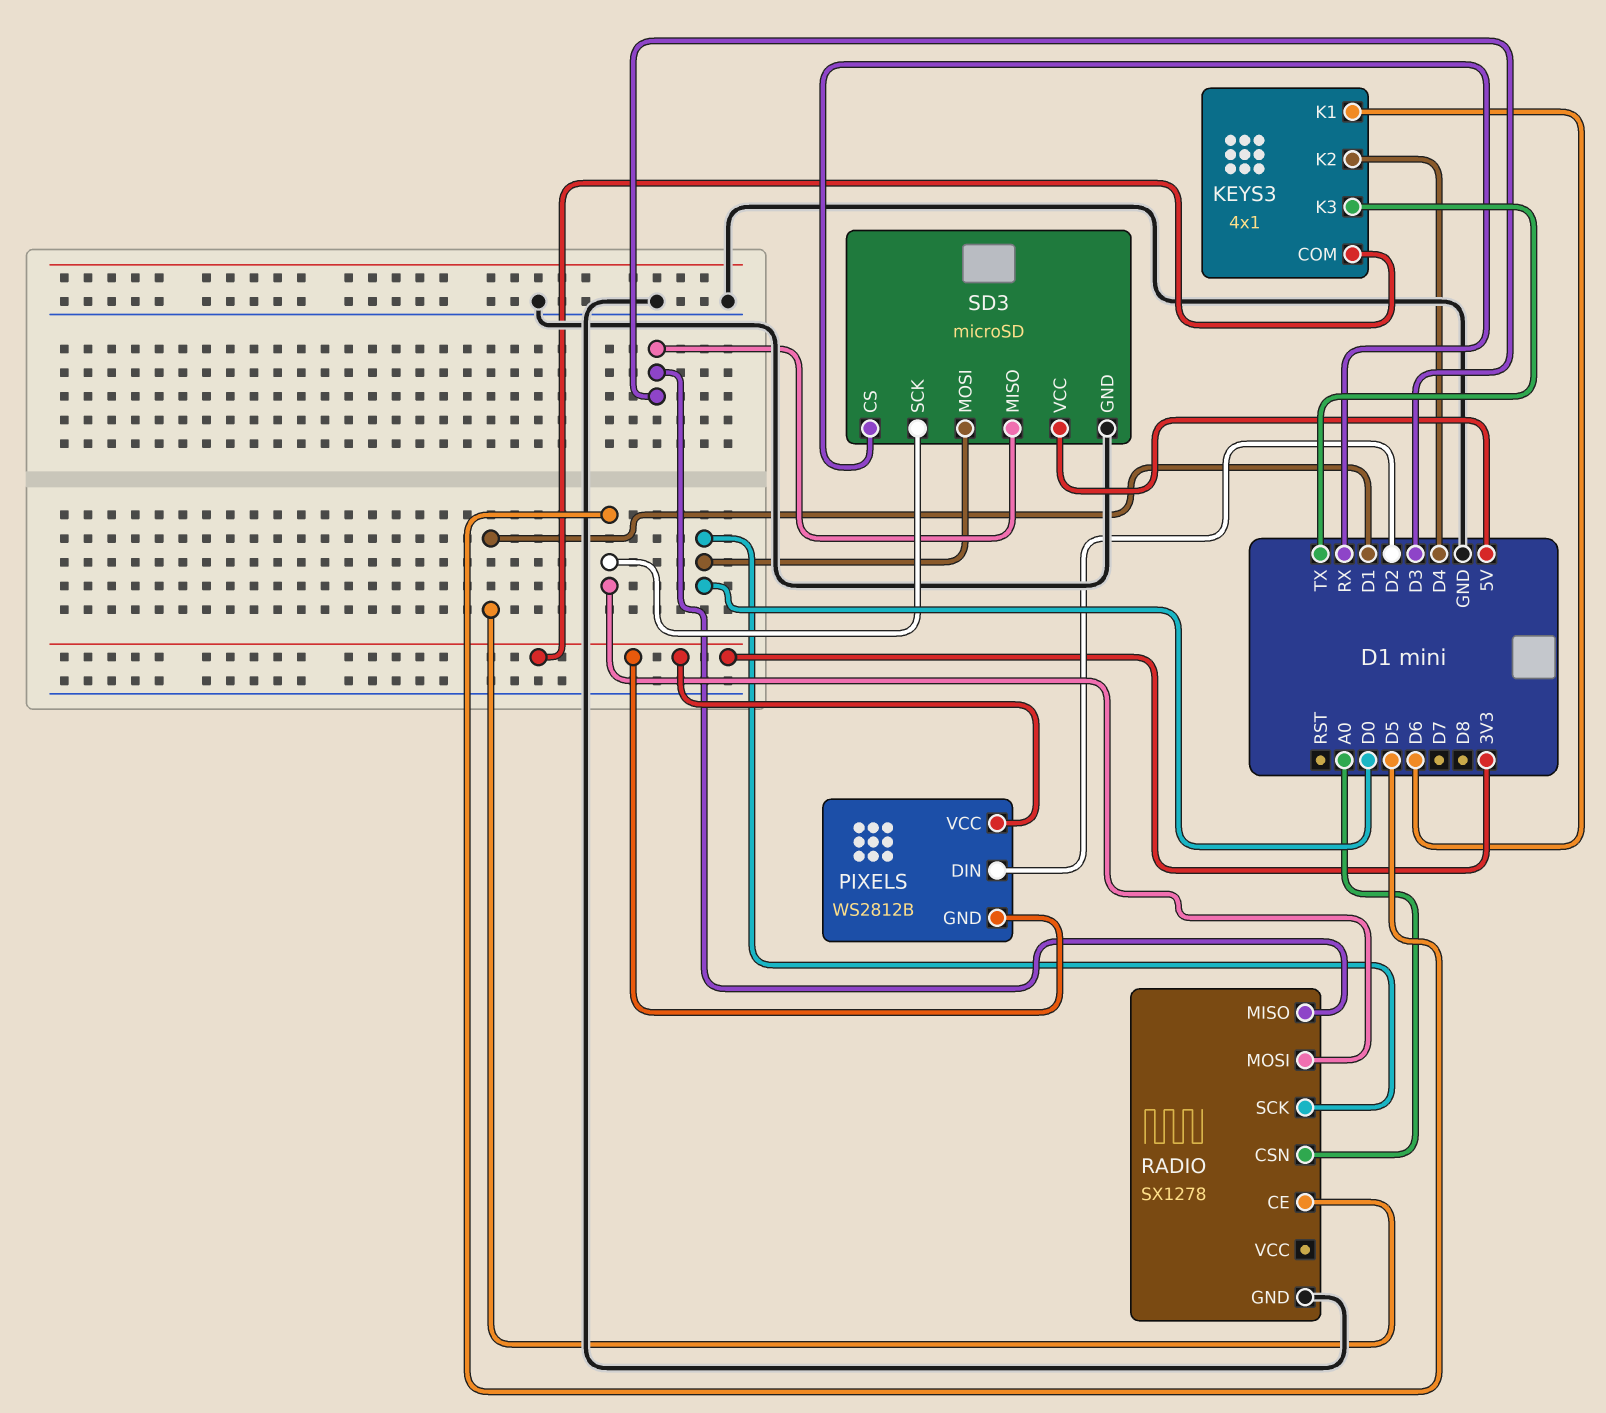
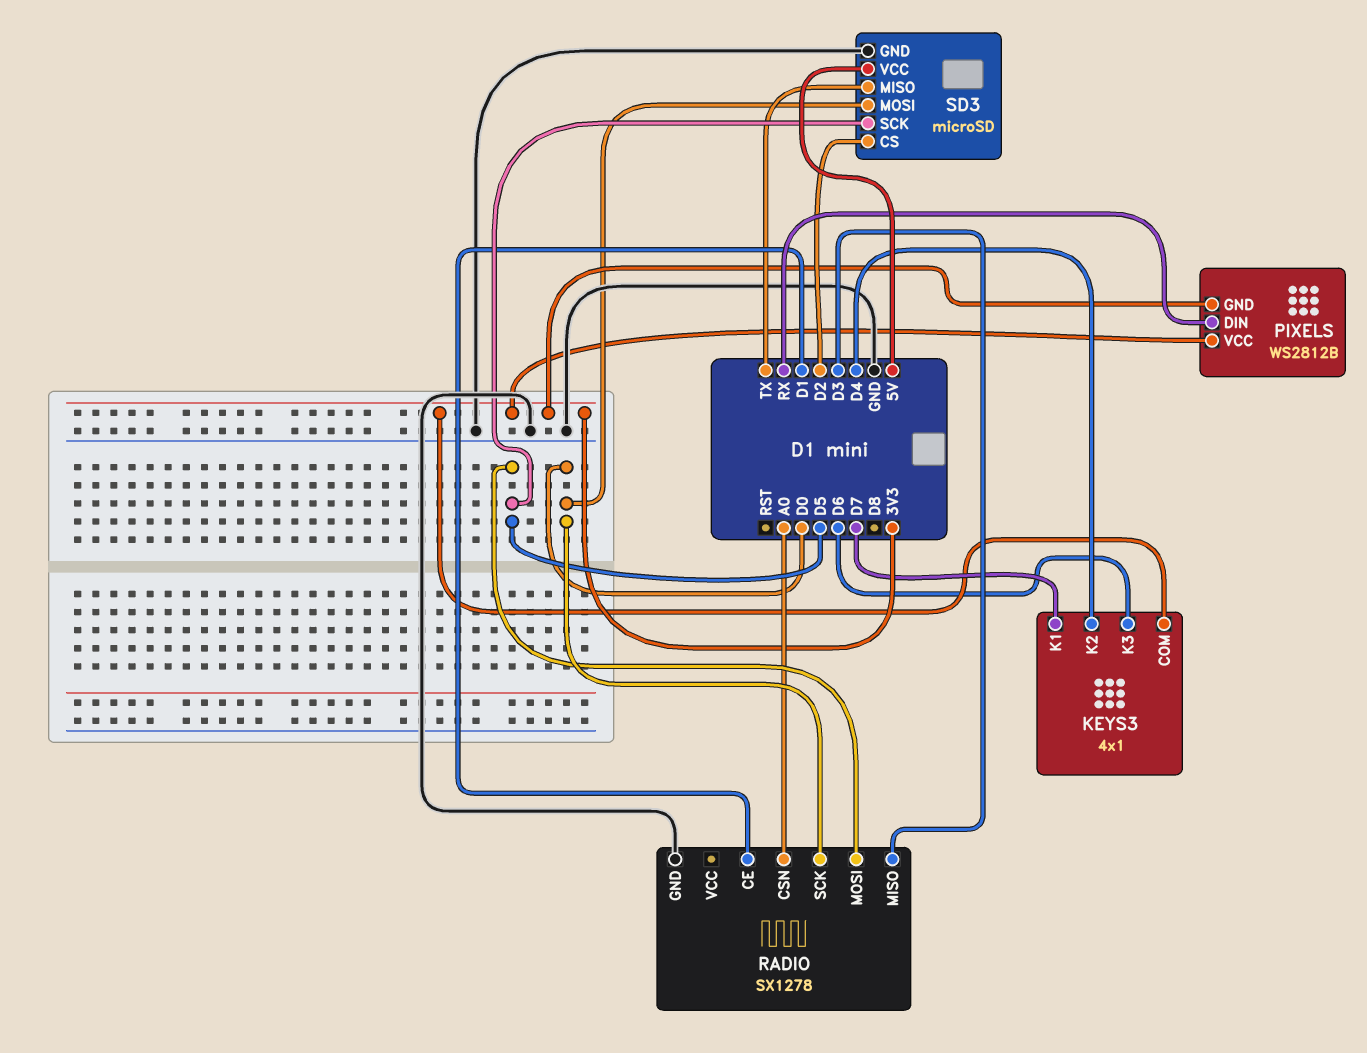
KEYS3 pin K1: D6 -> D7
KEYS3 pin K3: TX -> D6
PIXELS pin DIN: D2 -> RX
SD3 pin CS: RX -> D2
SD3 pin MISO: D3 -> TX

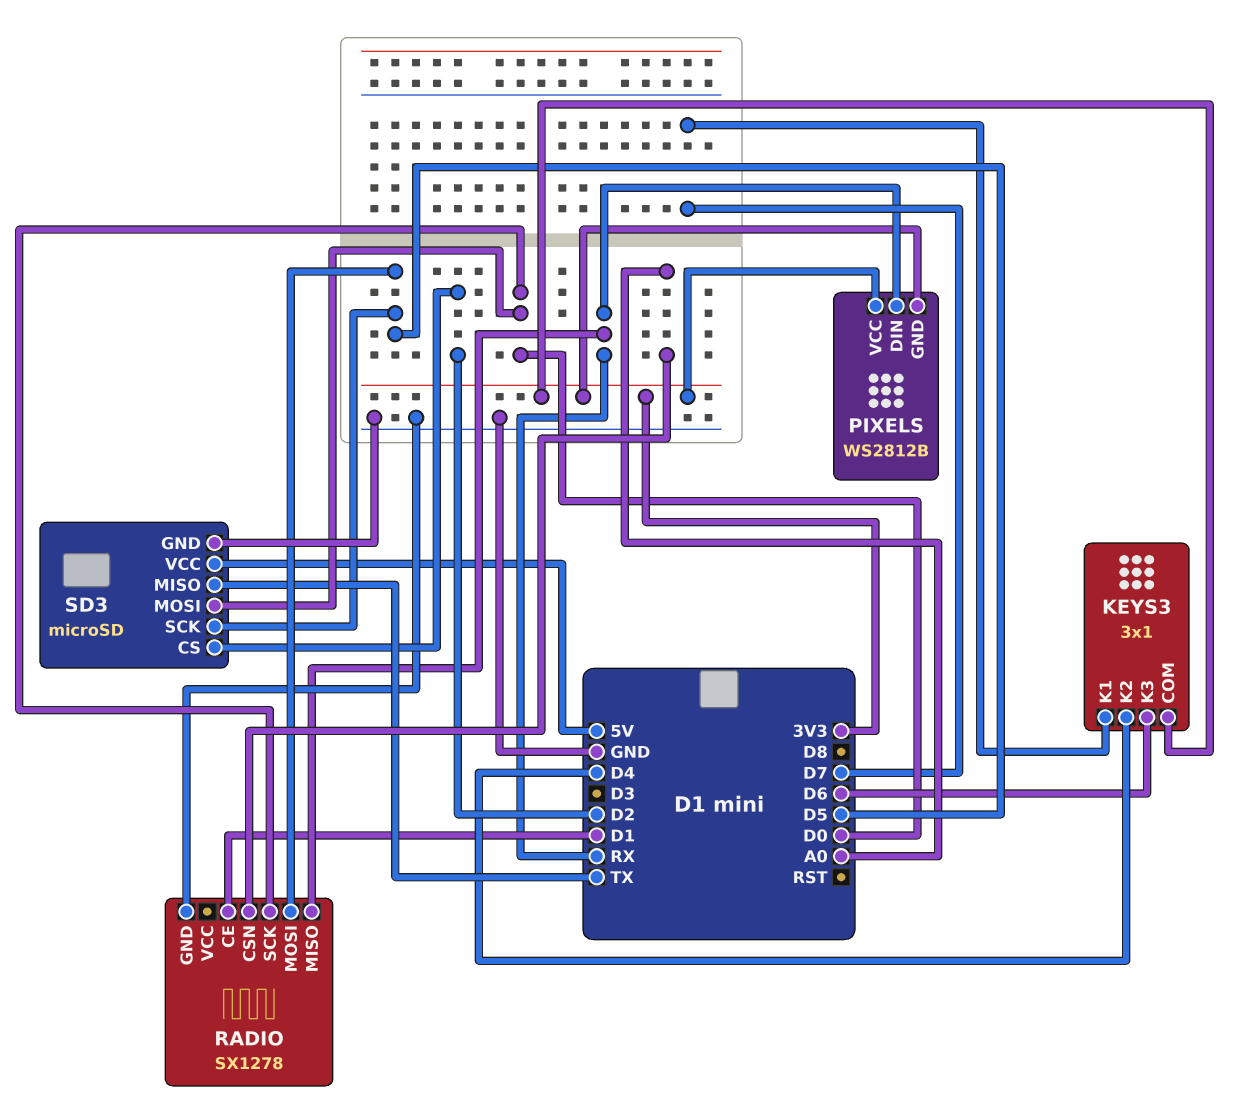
KEYS3: 4x1 -> 3x1
RADIO pin MISO: D3 -> RX

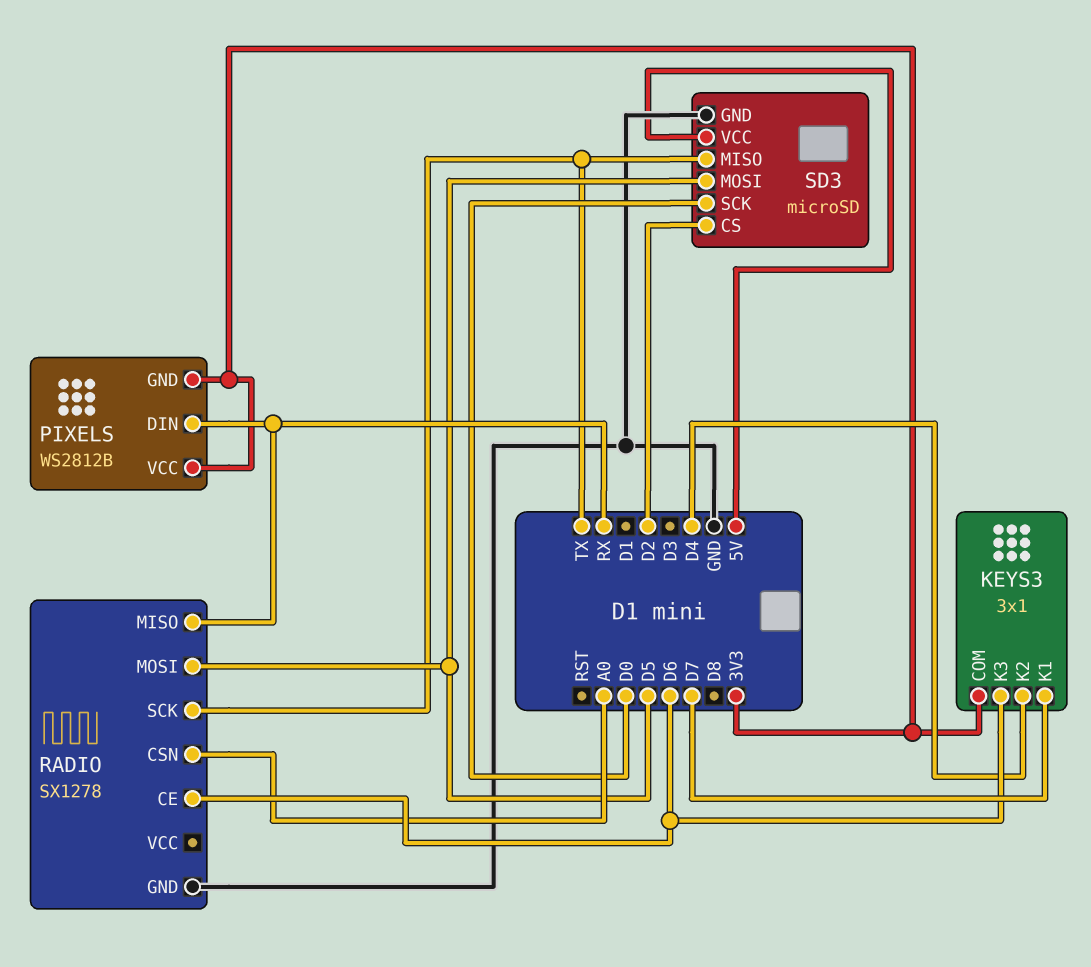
RADIO pin CE: D1 -> D6
RADIO pin SCK: D0 -> TX
SD3 pin MOSI: D0 -> D5
SD3 pin SCK: D5 -> D0

